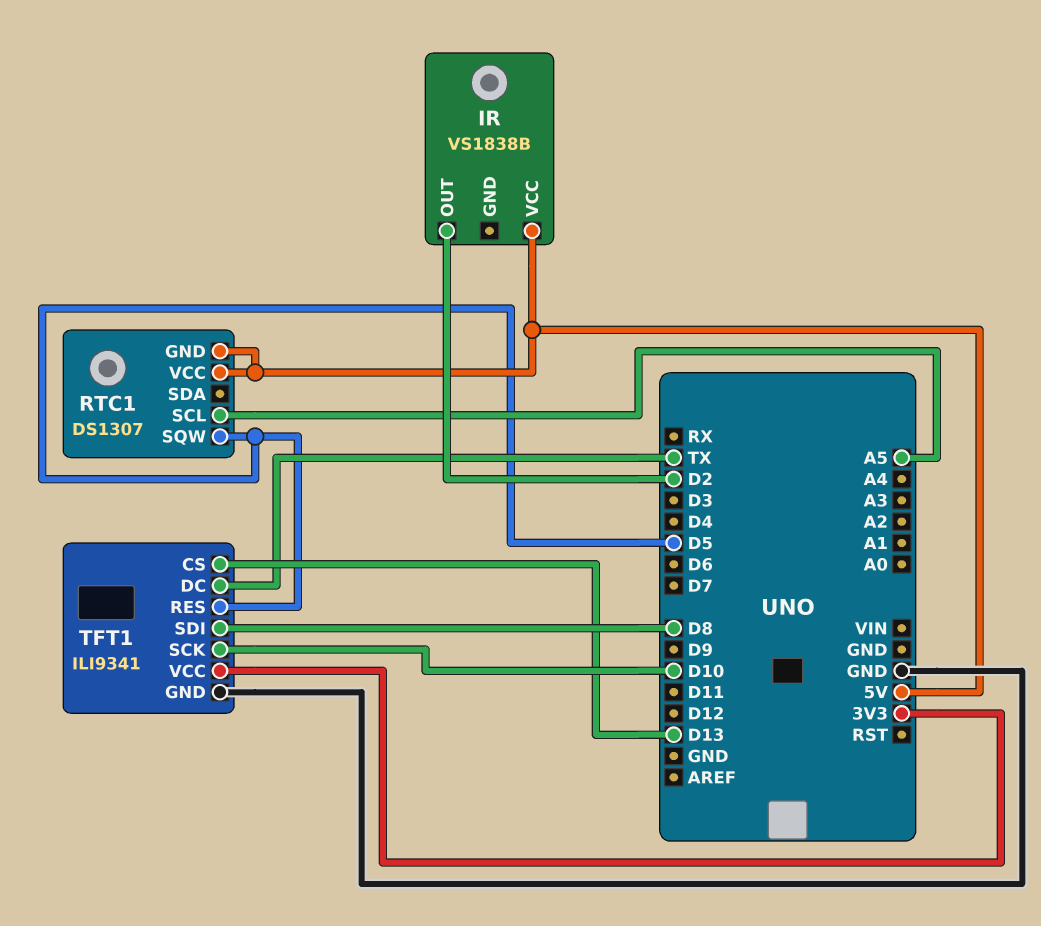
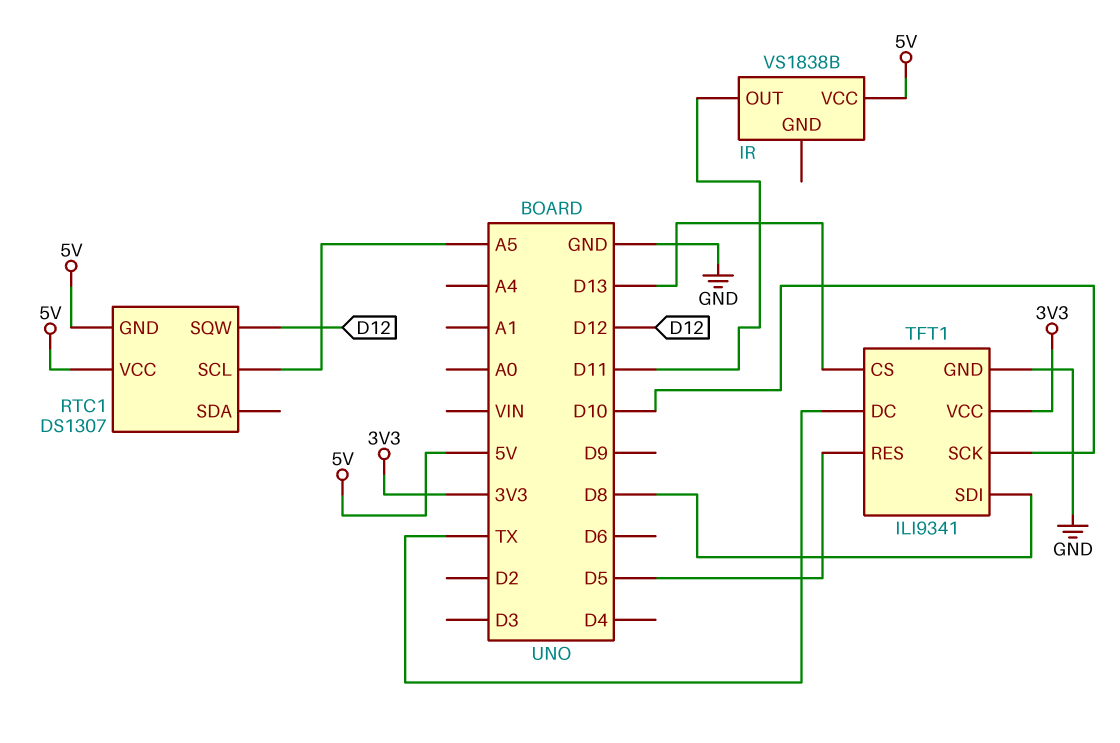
IR pin OUT: D2 -> D11
RTC1 pin SQW: D5 -> D12

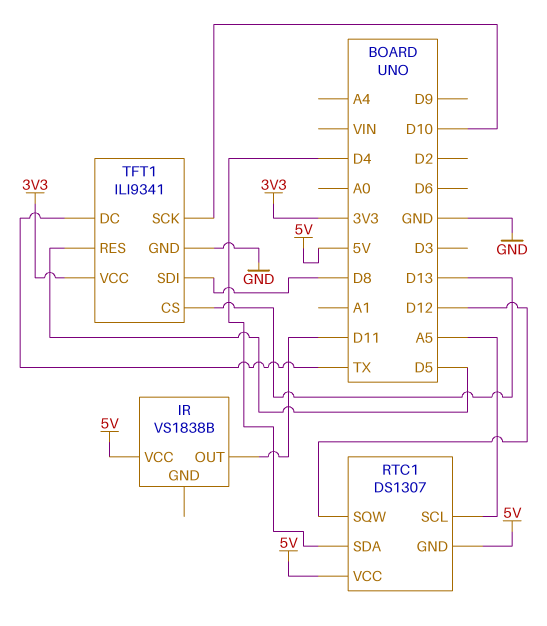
RTC1 pin SDA: none -> D4

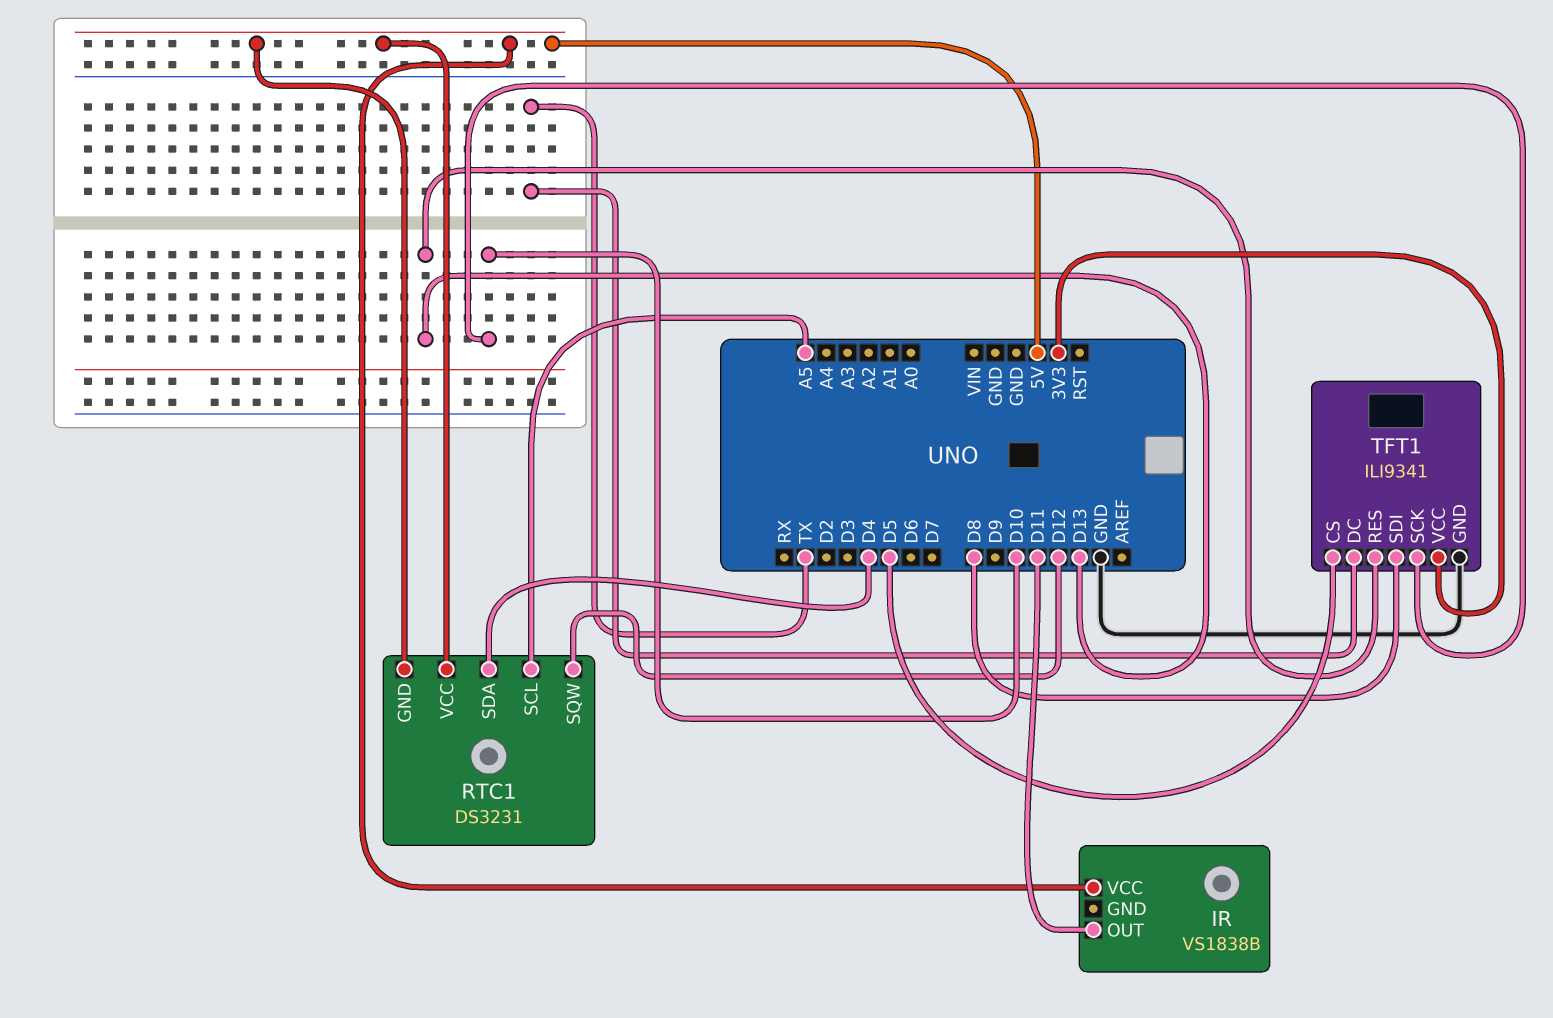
RTC1: DS1307 -> DS3231
TFT1 pin CS: D13 -> D5
TFT1 pin RES: D5 -> D13

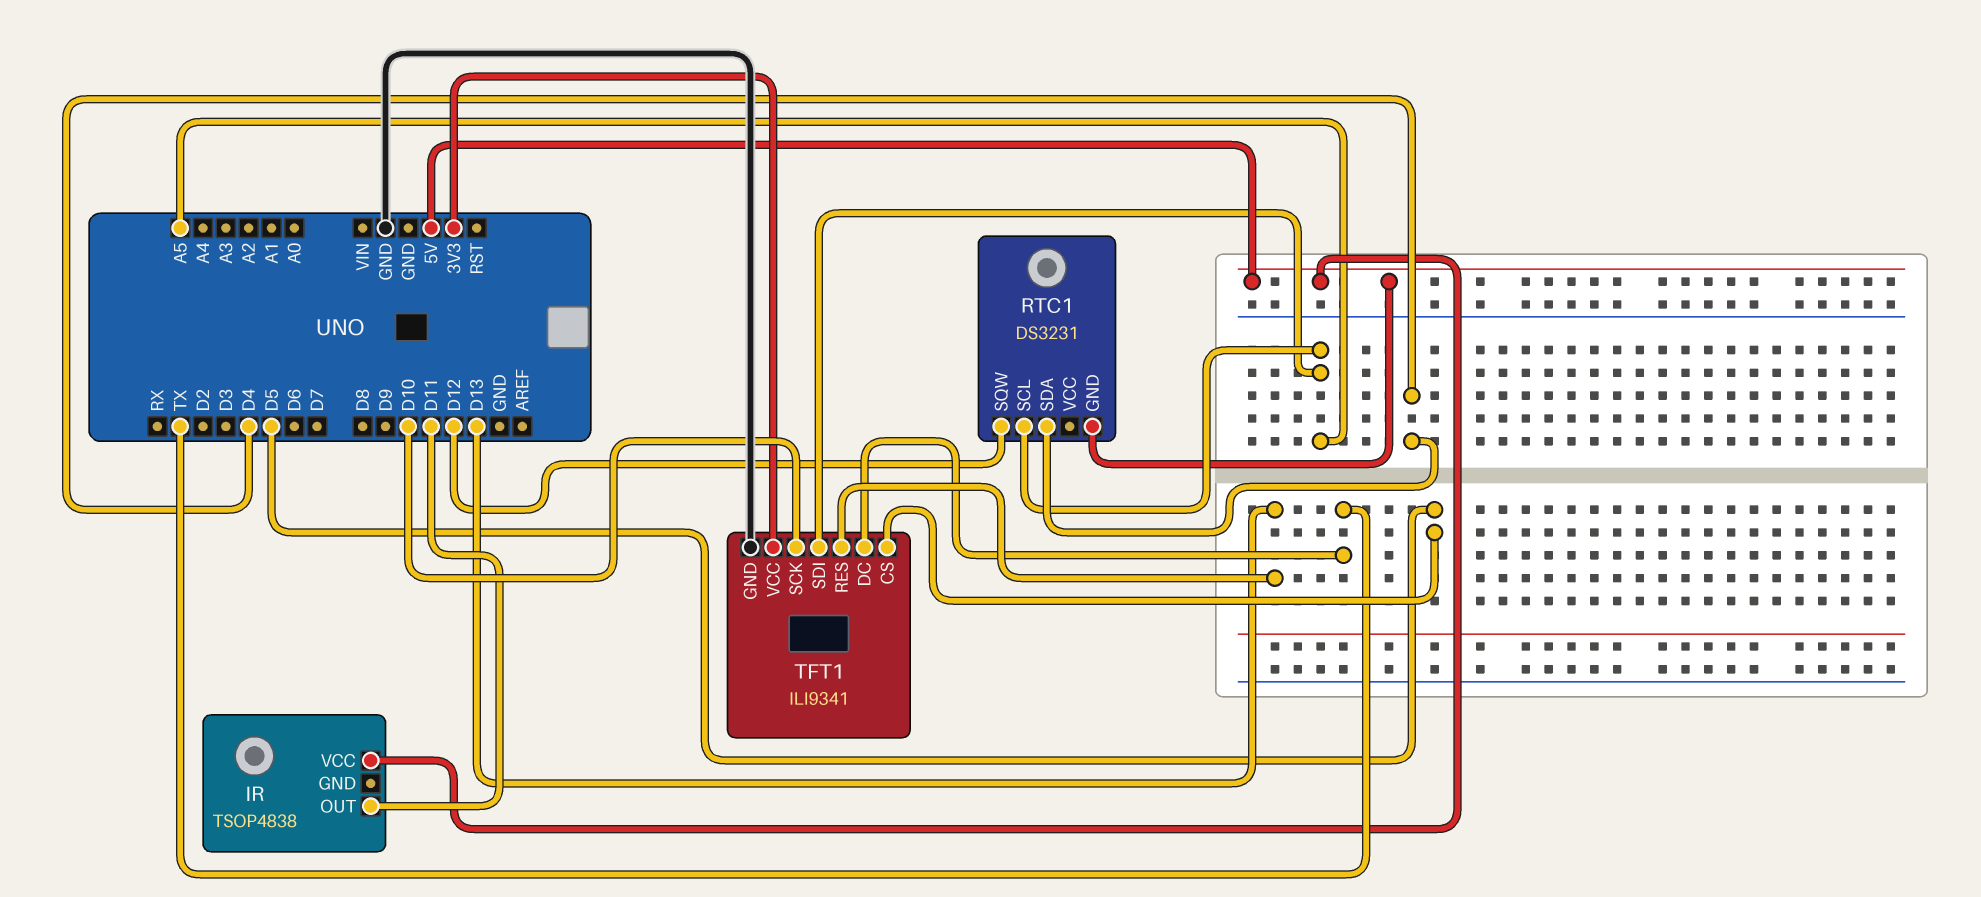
IR: VS1838B -> TSOP4838
RTC1 pin VCC: 5V -> none
TFT1 pin SDI: D8 -> A5

